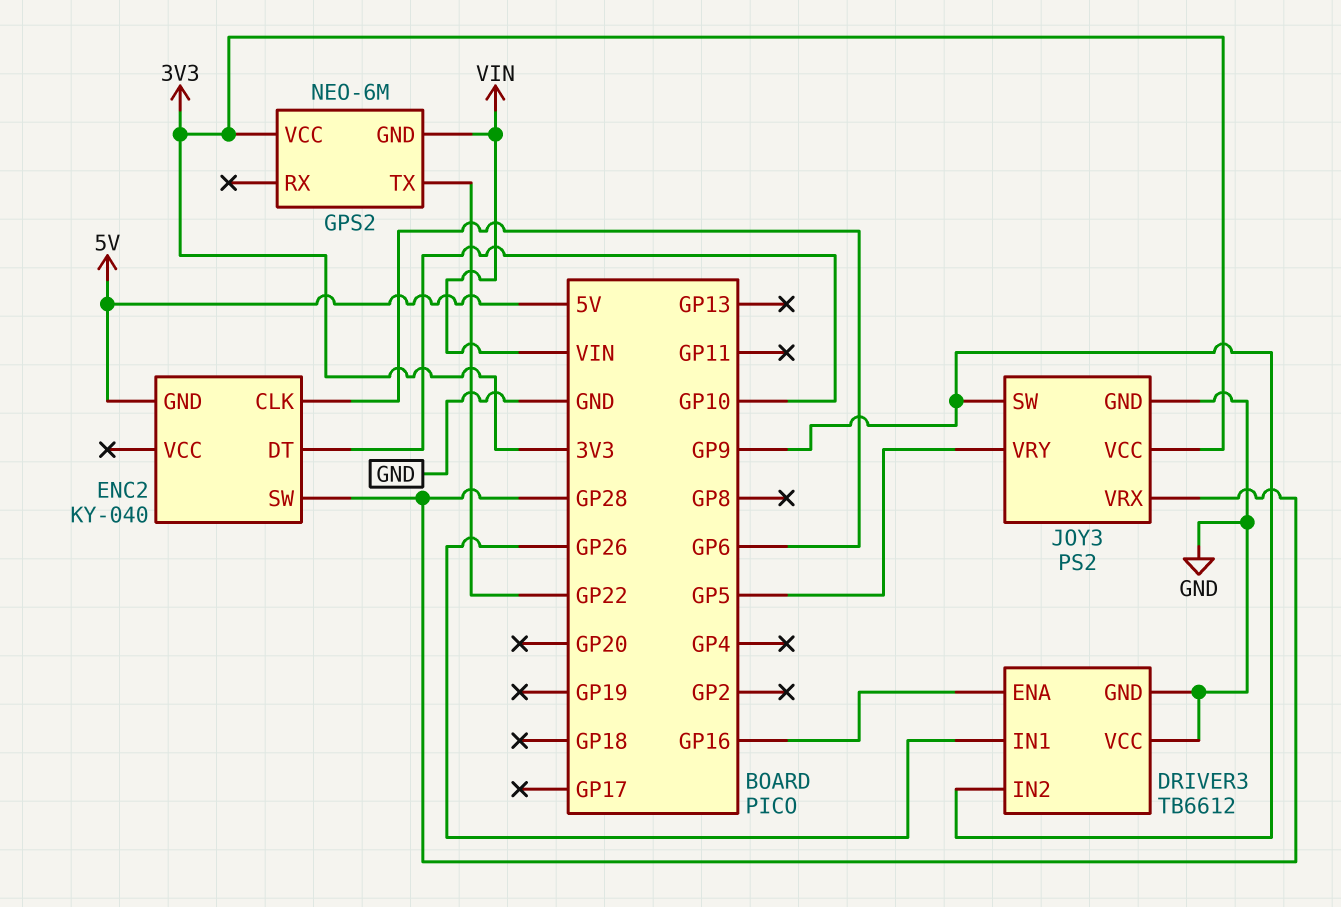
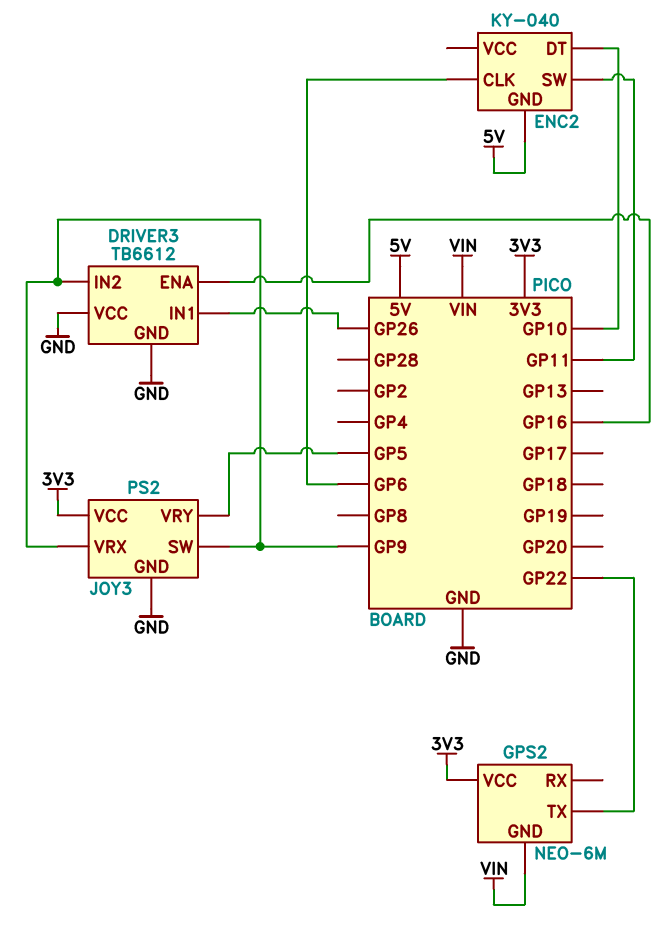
ENC2 pin SW: GP28 -> GP11
JOY3 pin VRX: GP28 -> GP9

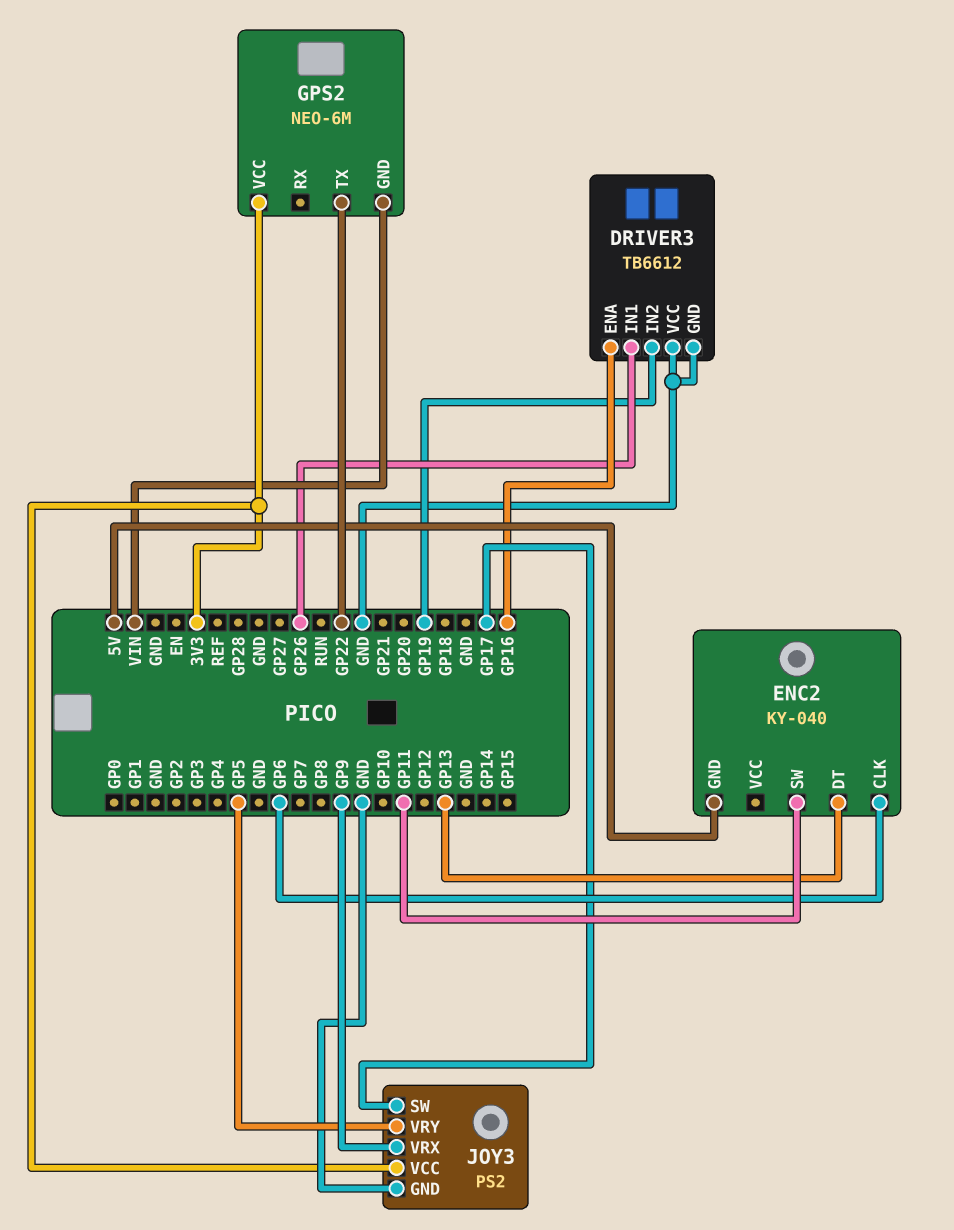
DRIVER3 pin IN2: GP9 -> GP19
ENC2 pin DT: GP10 -> GP13
JOY3 pin SW: GP9 -> GP17

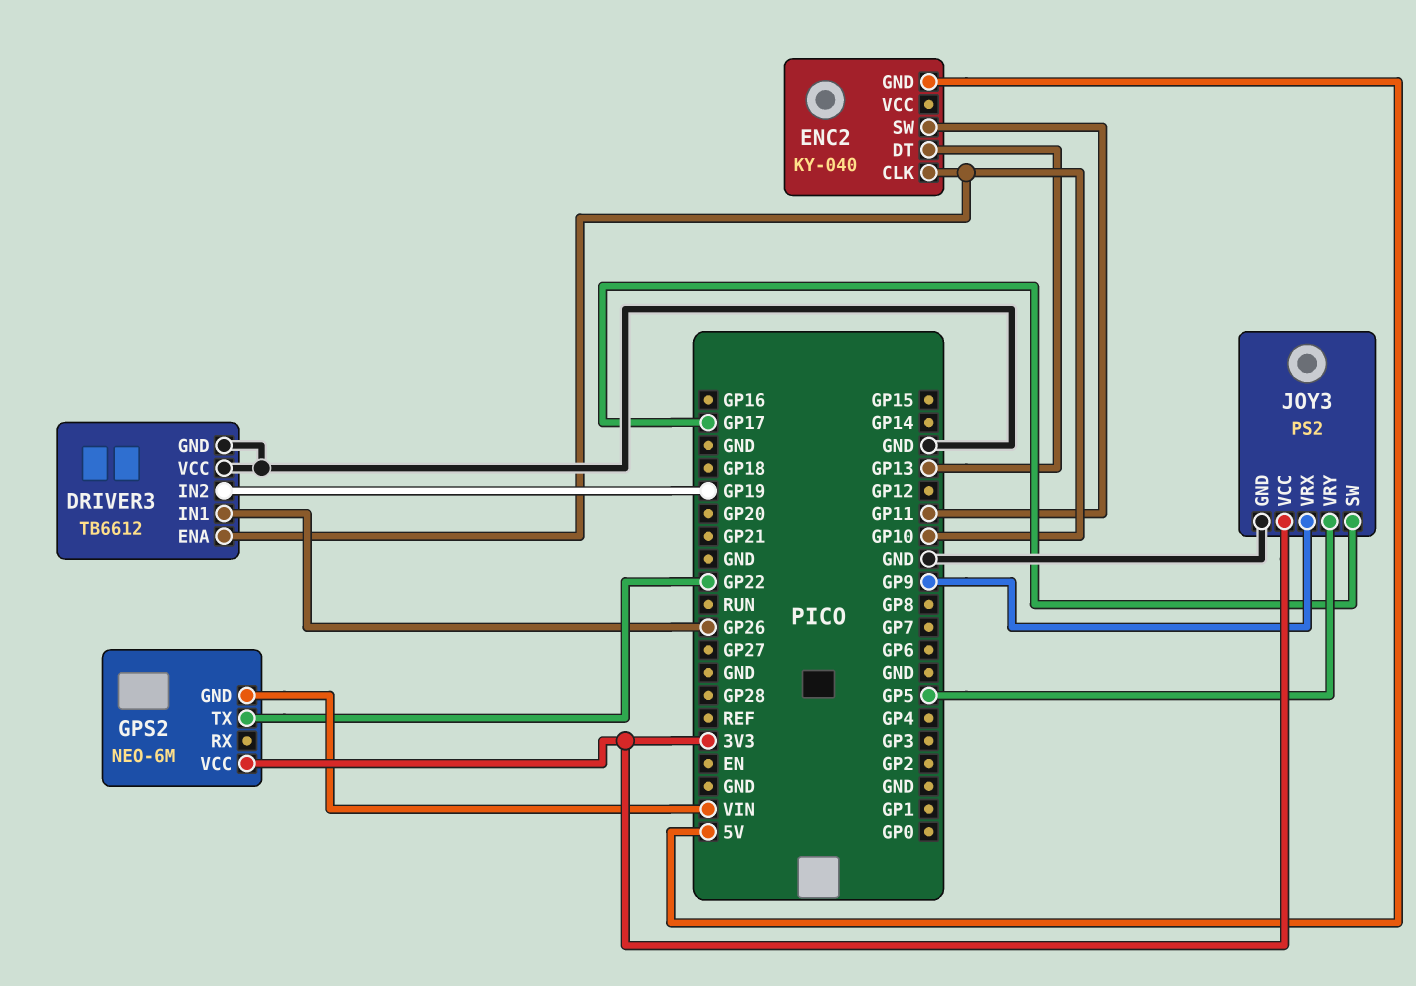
DRIVER3 pin ENA: GP16 -> GP10
ENC2 pin CLK: GP6 -> GP10

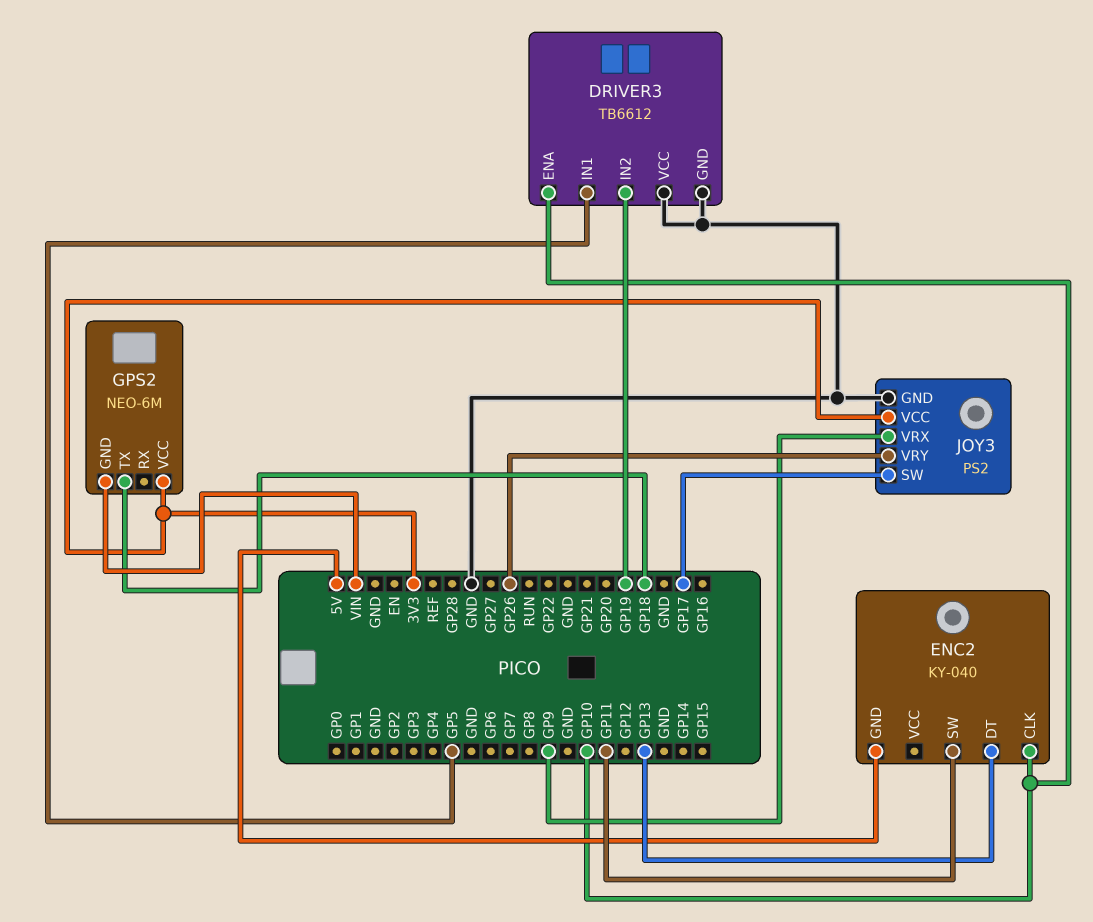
DRIVER3 pin IN1: GP26 -> GP5
GPS2 pin TX: GP22 -> GP18
JOY3 pin VRY: GP5 -> GP26

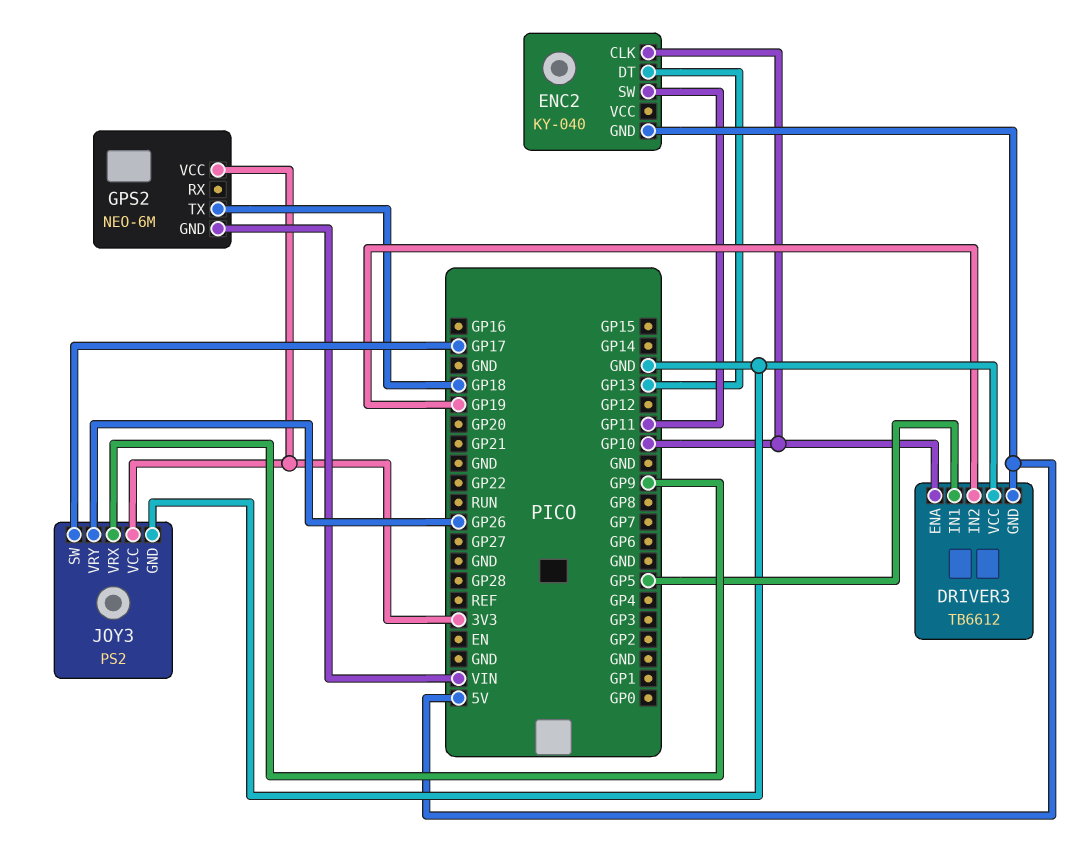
DRIVER3 pin GND: GND -> 5V

